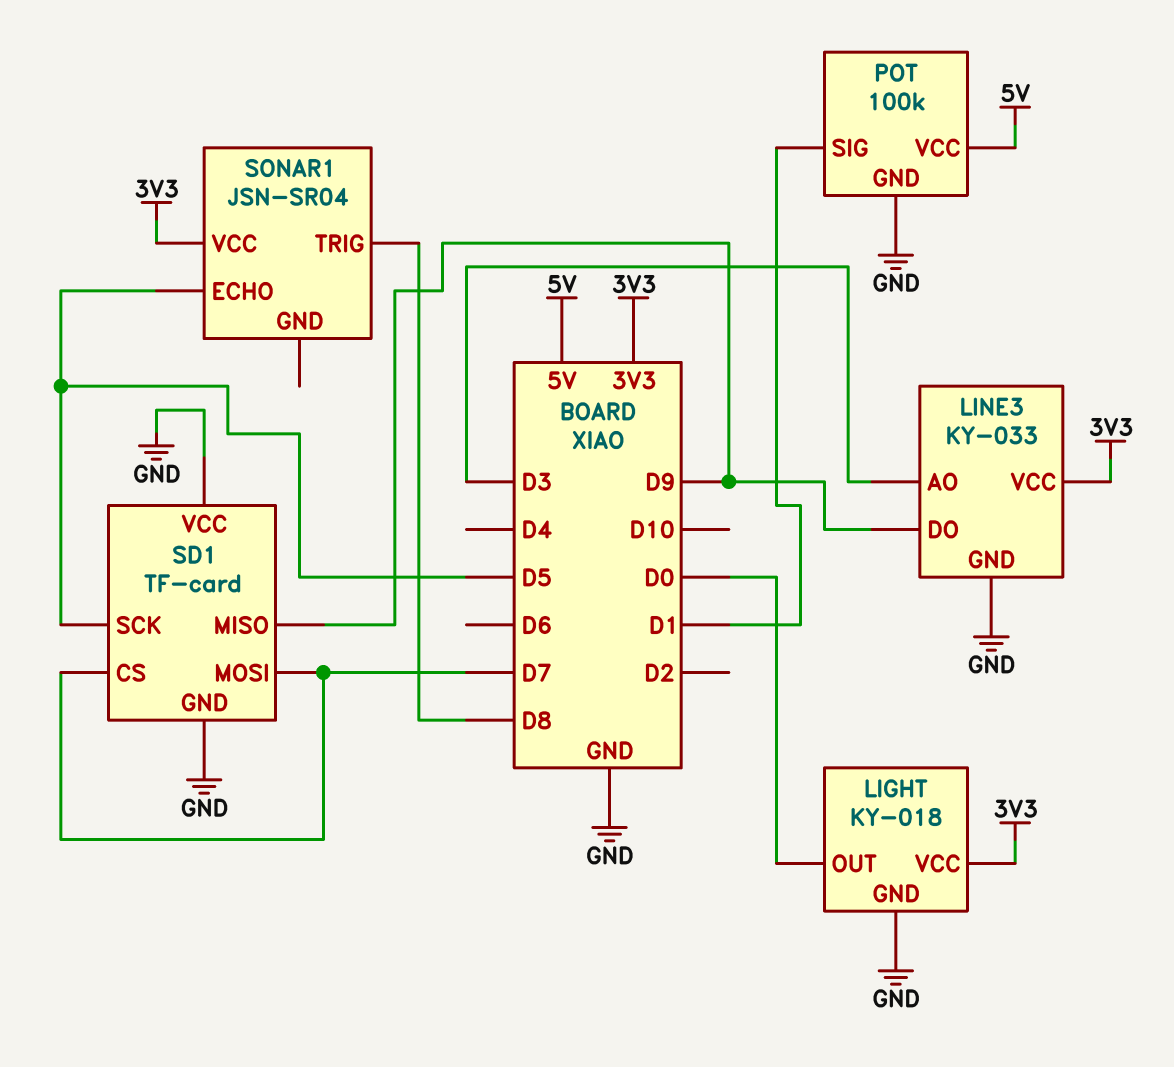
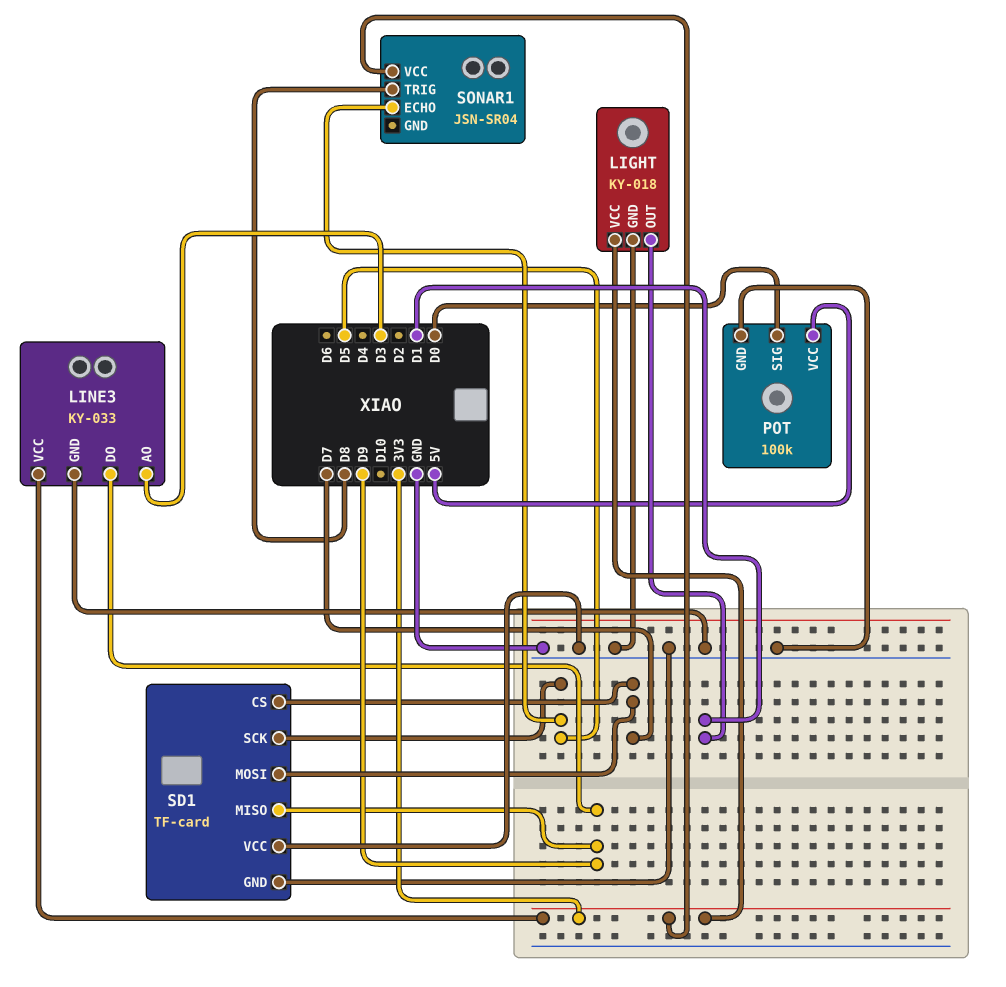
LIGHT pin OUT: D0 -> D1
POT pin SIG: D1 -> D0

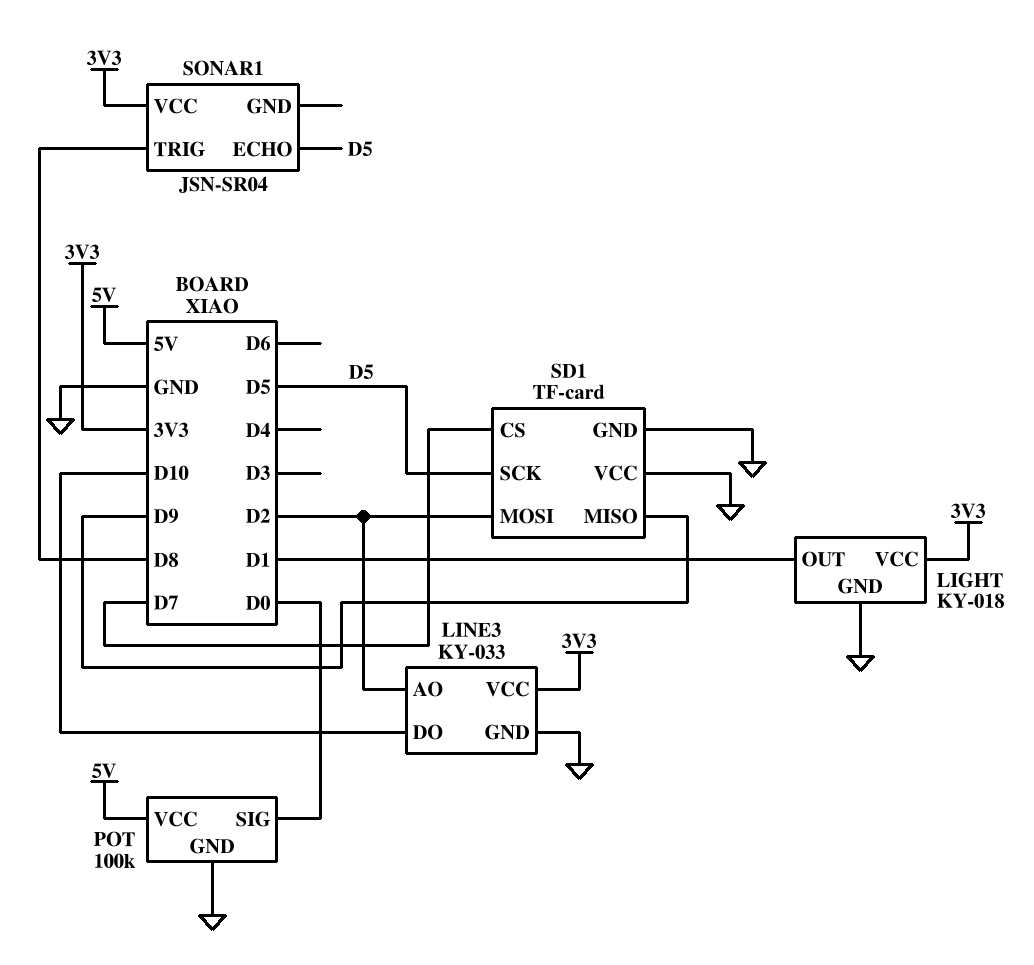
LINE3 pin AO: D3 -> D2
LINE3 pin DO: D9 -> D10
SD1 pin MOSI: D7 -> D2

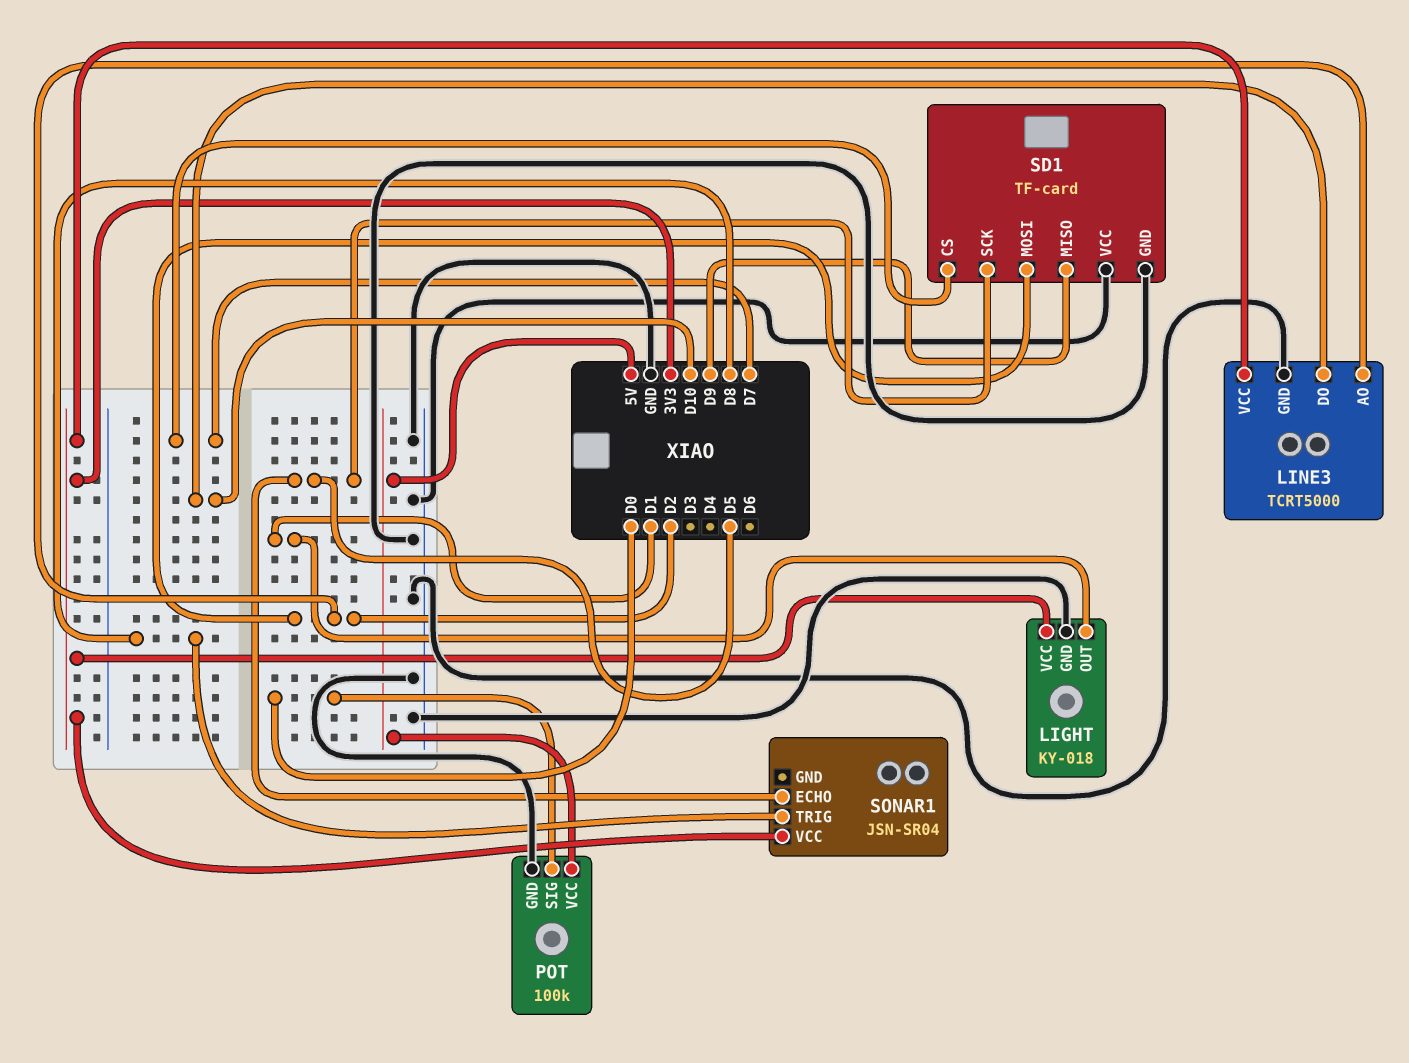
LINE3: KY-033 -> TCRT5000

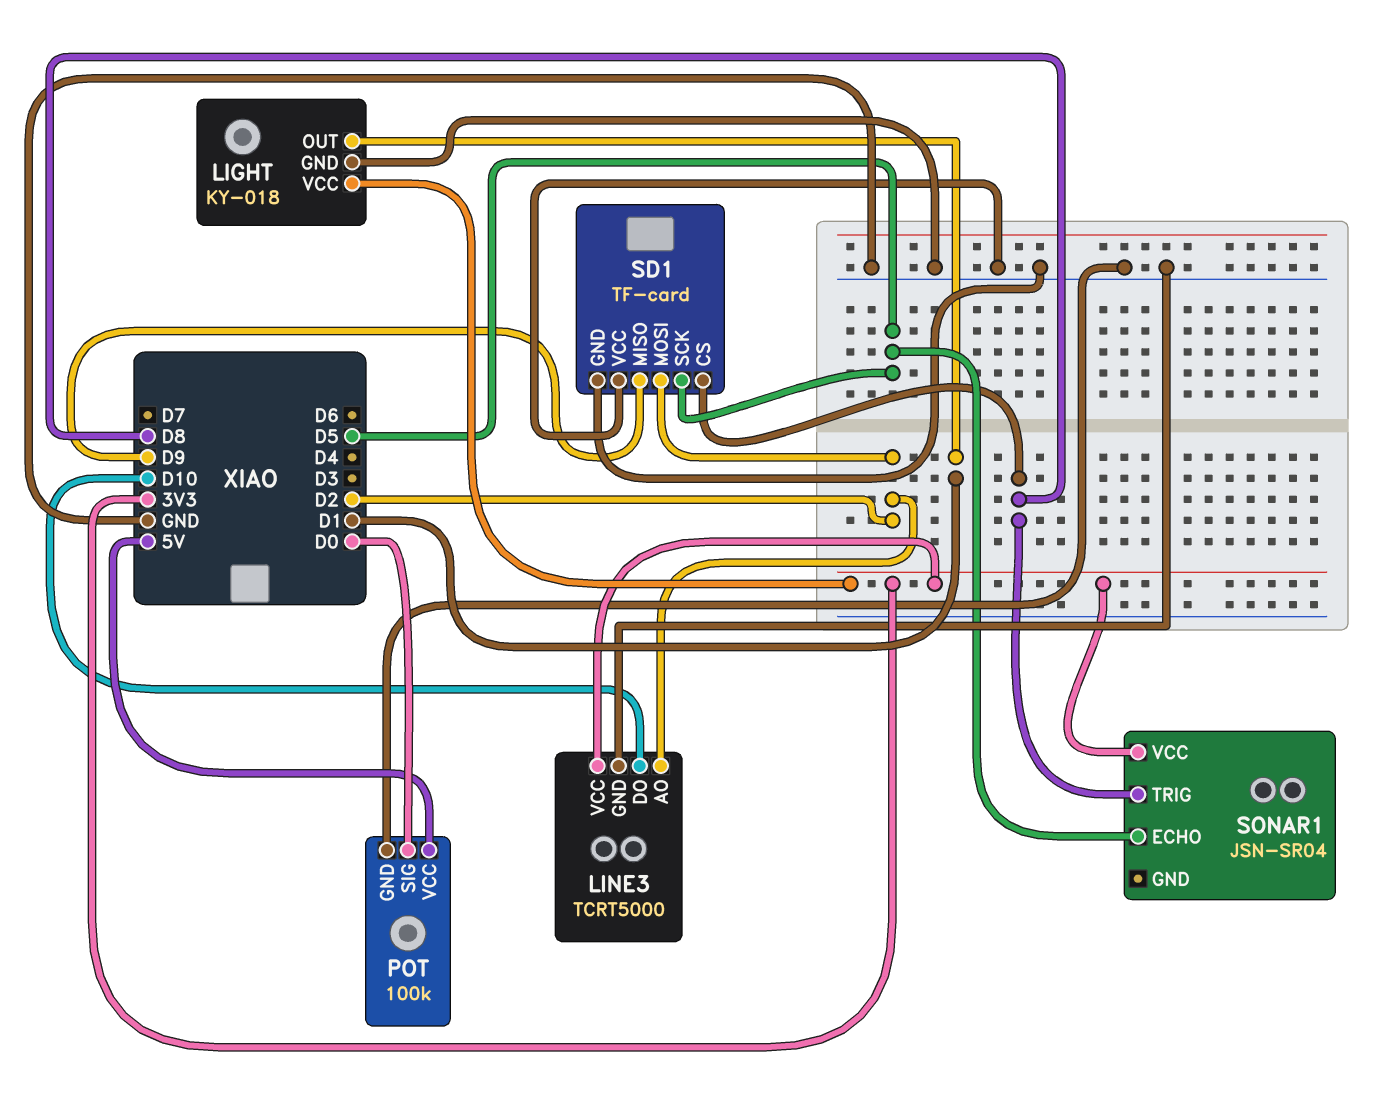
SD1 pin CS: D7 -> D8

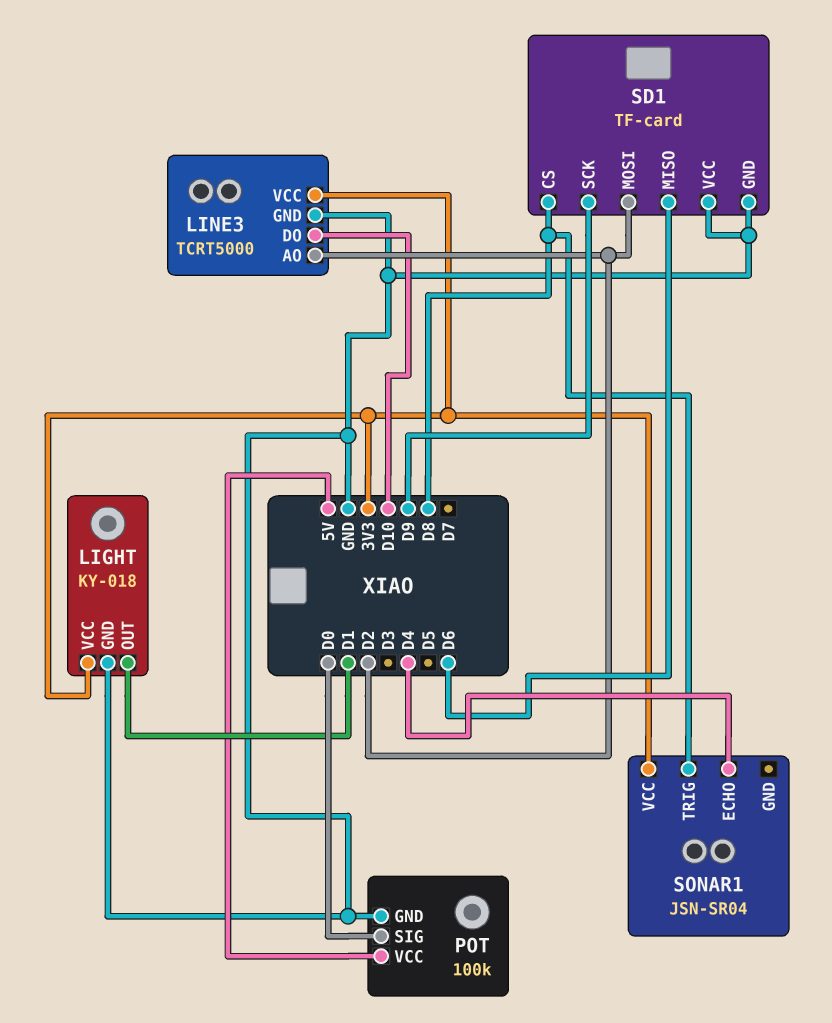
SD1 pin MISO: D9 -> D6
SD1 pin SCK: D5 -> D9
SONAR1 pin ECHO: D5 -> D4

